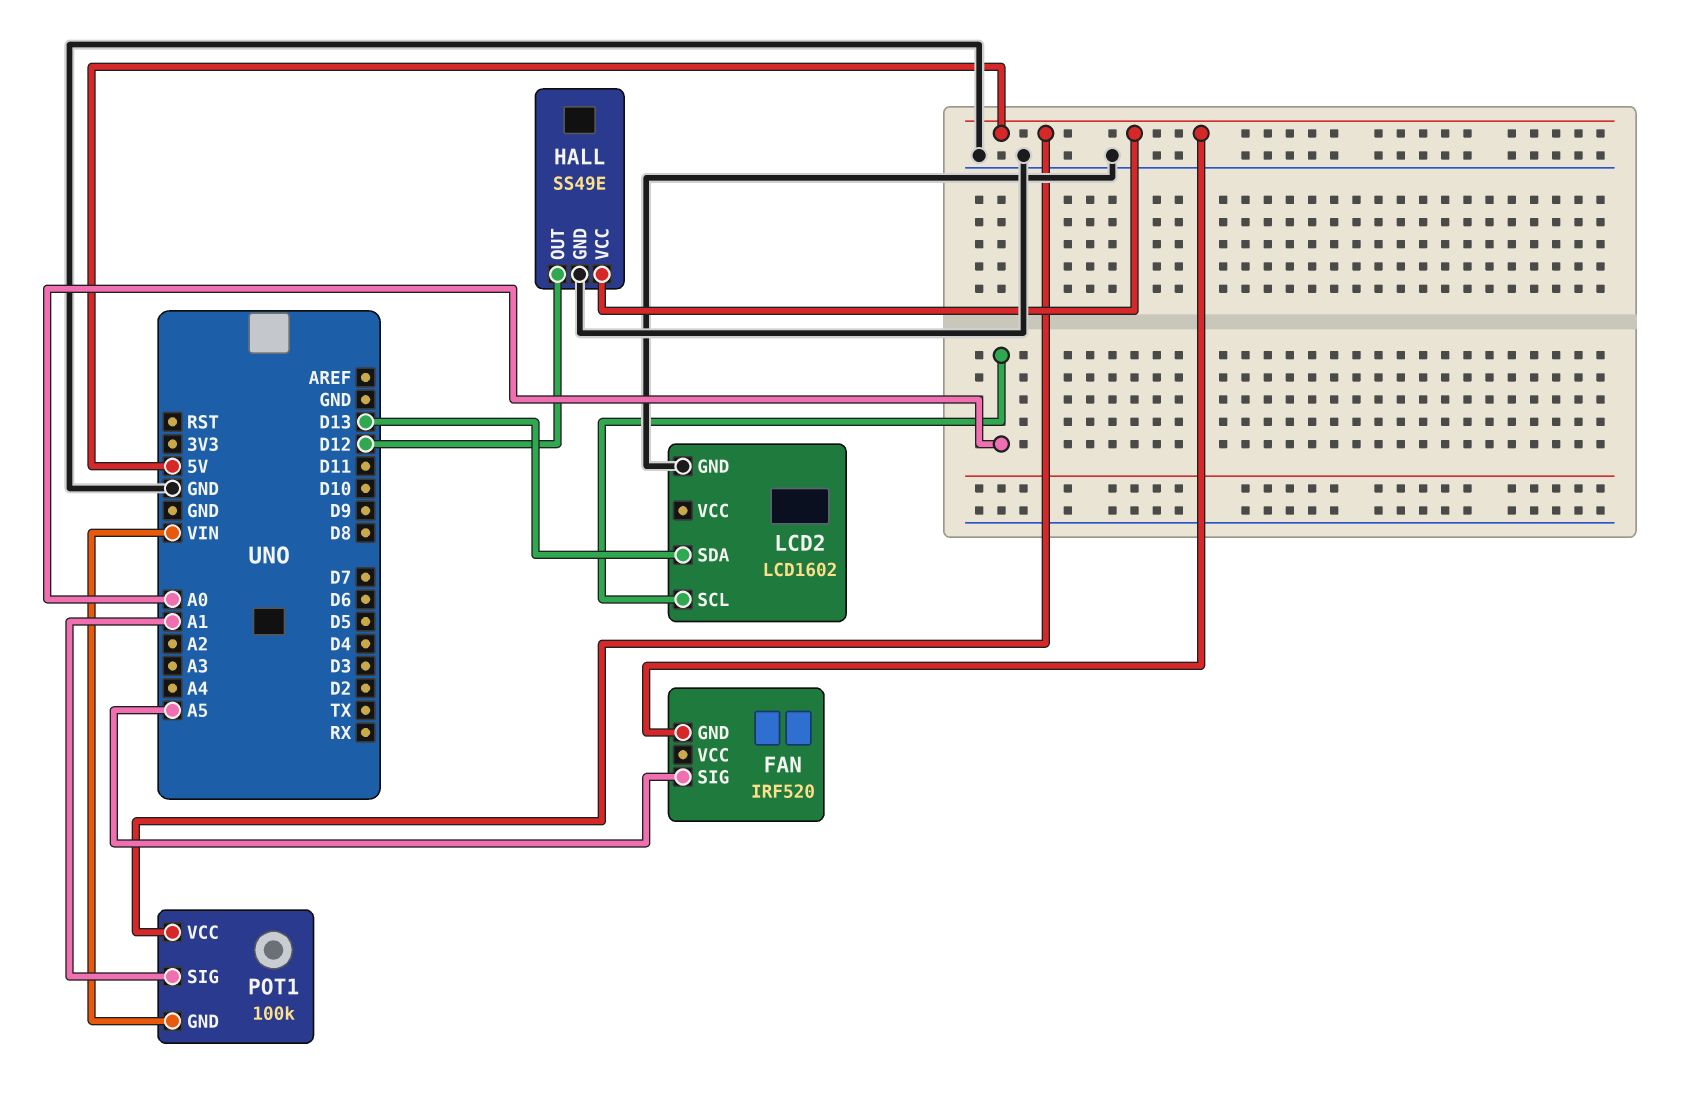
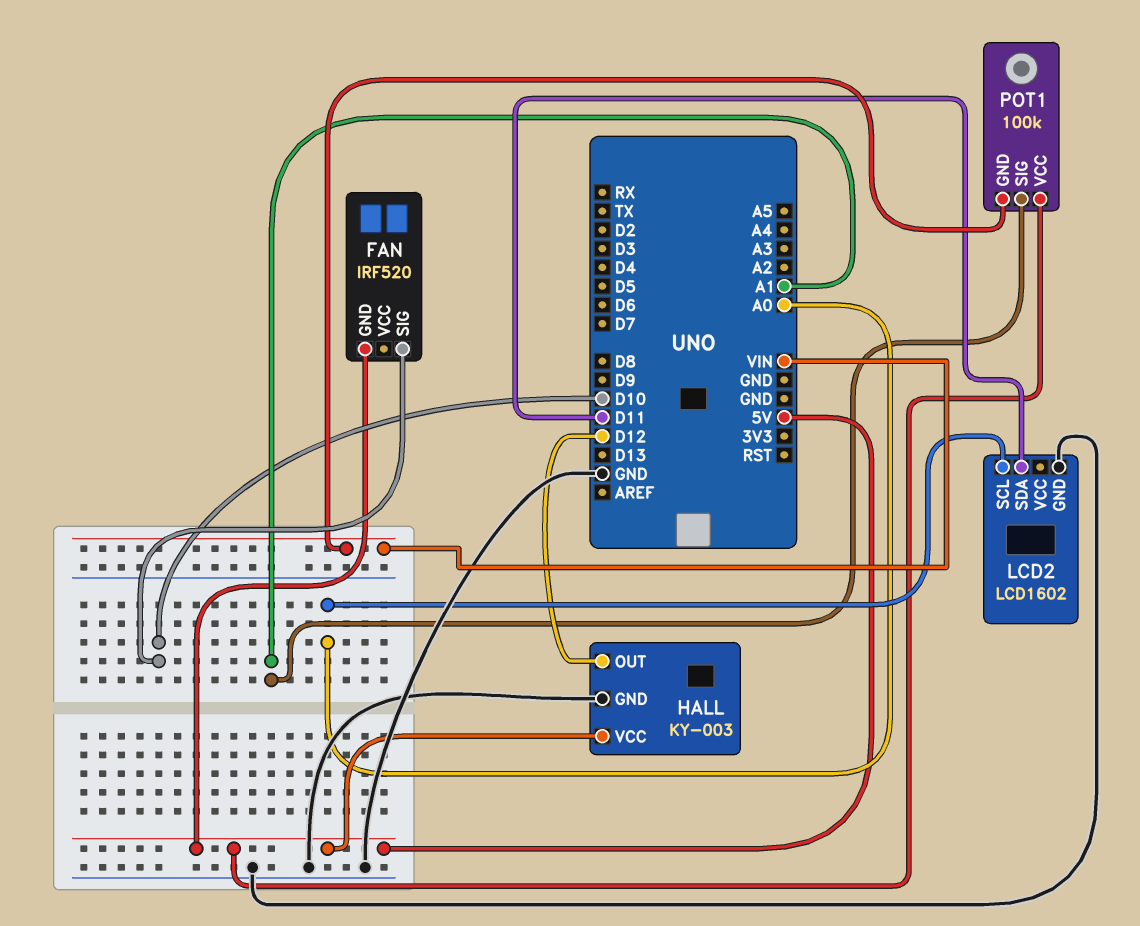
FAN pin SIG: A5 -> D10
HALL: SS49E -> KY-003
LCD2 pin SDA: D13 -> D11

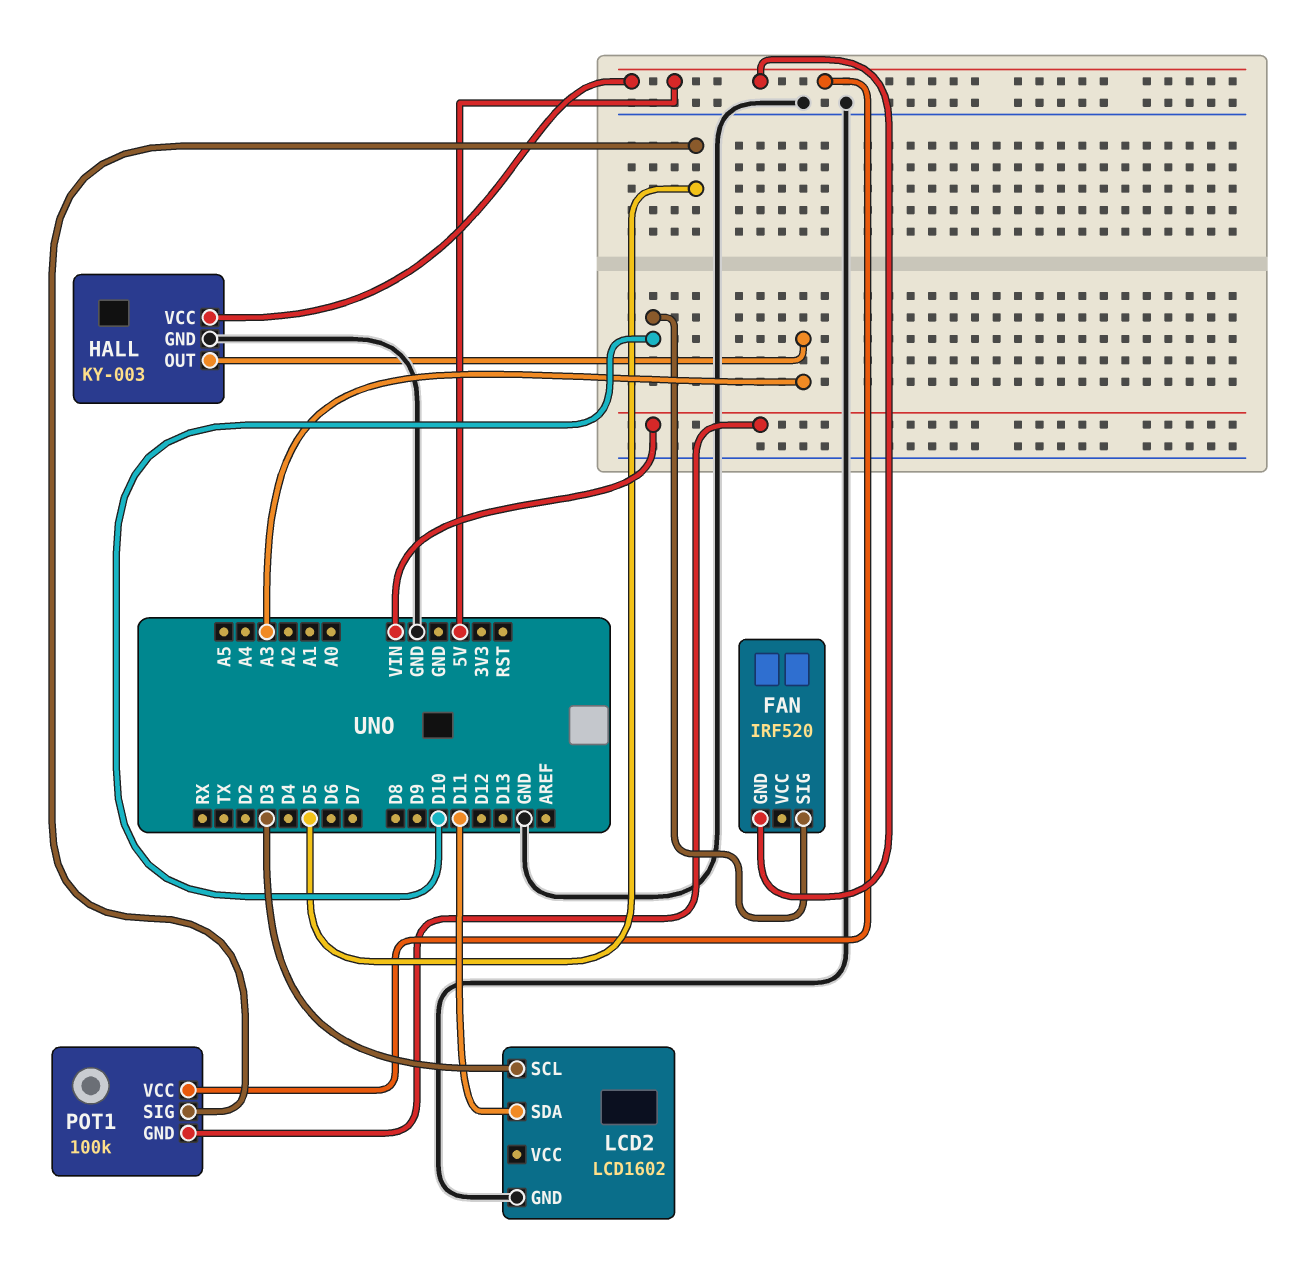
HALL pin OUT: D12 -> A3
LCD2 pin SCL: A0 -> D3
POT1 pin SIG: A1 -> D5

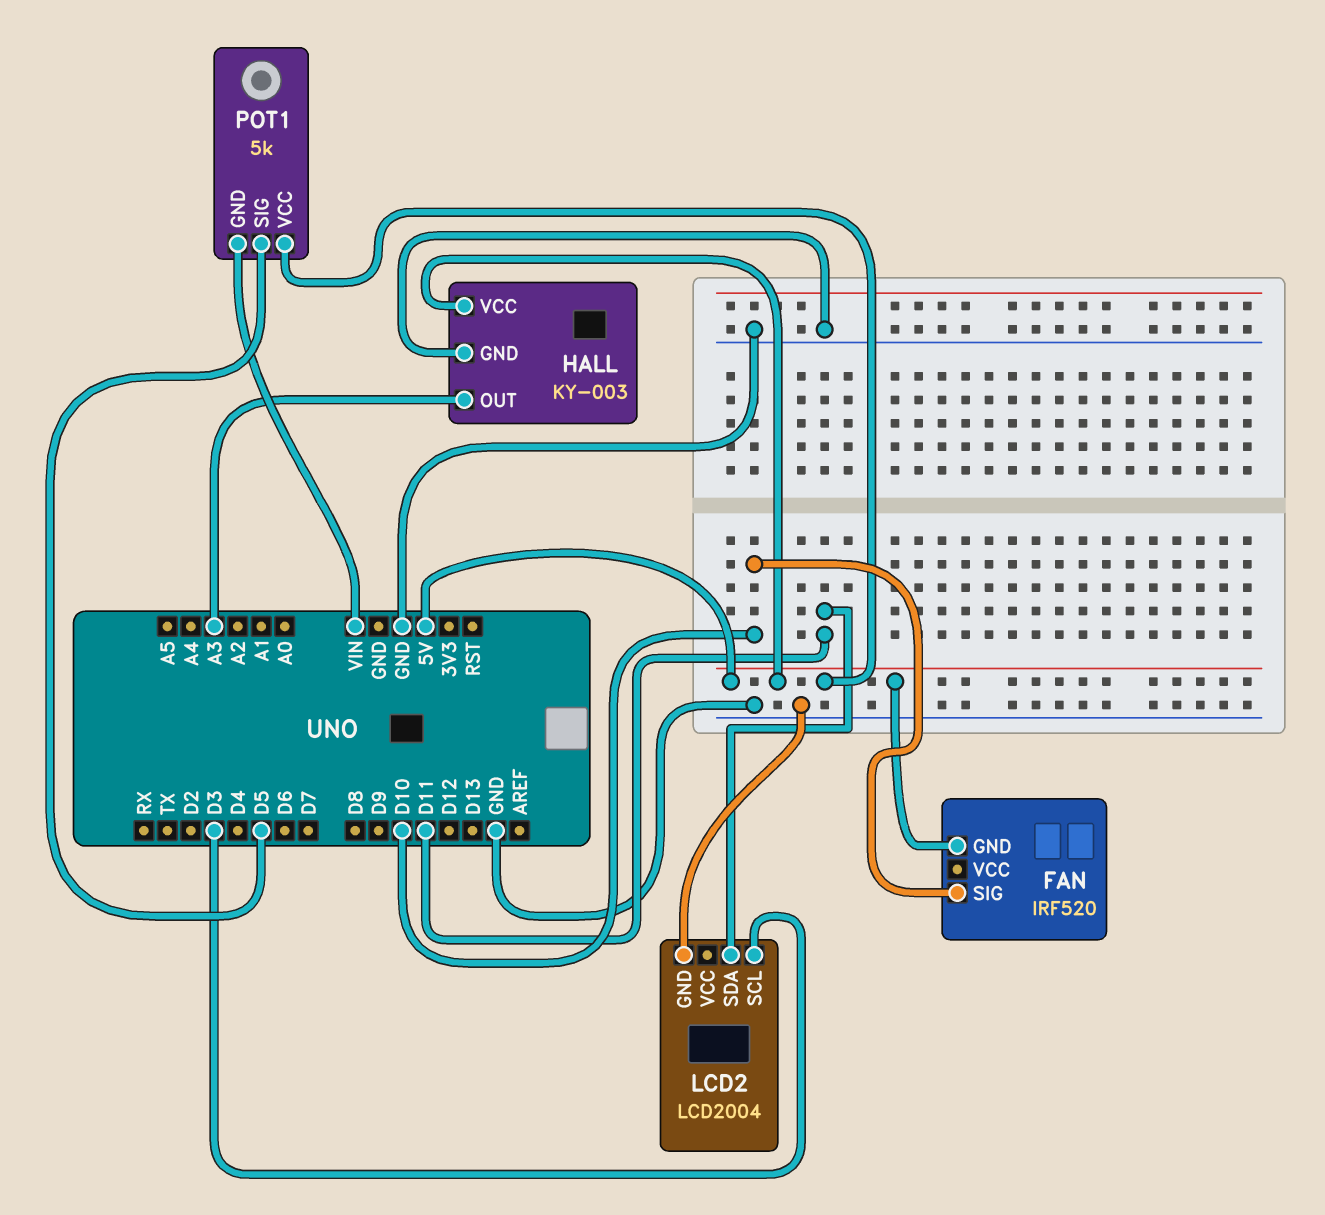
LCD2: LCD1602 -> LCD2004
POT1: 100k -> 5k

